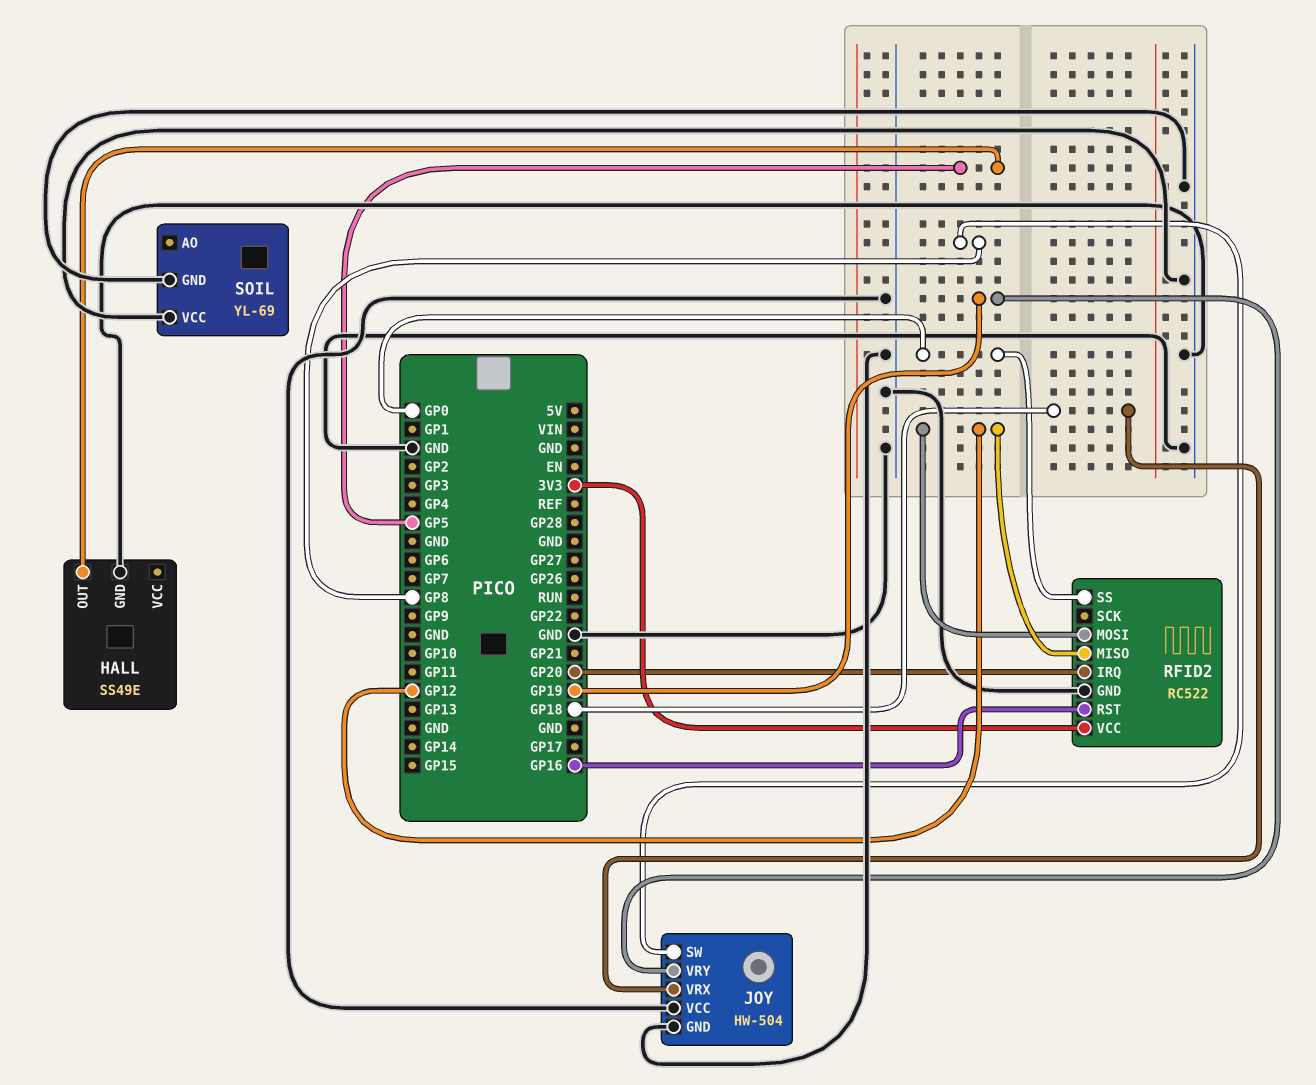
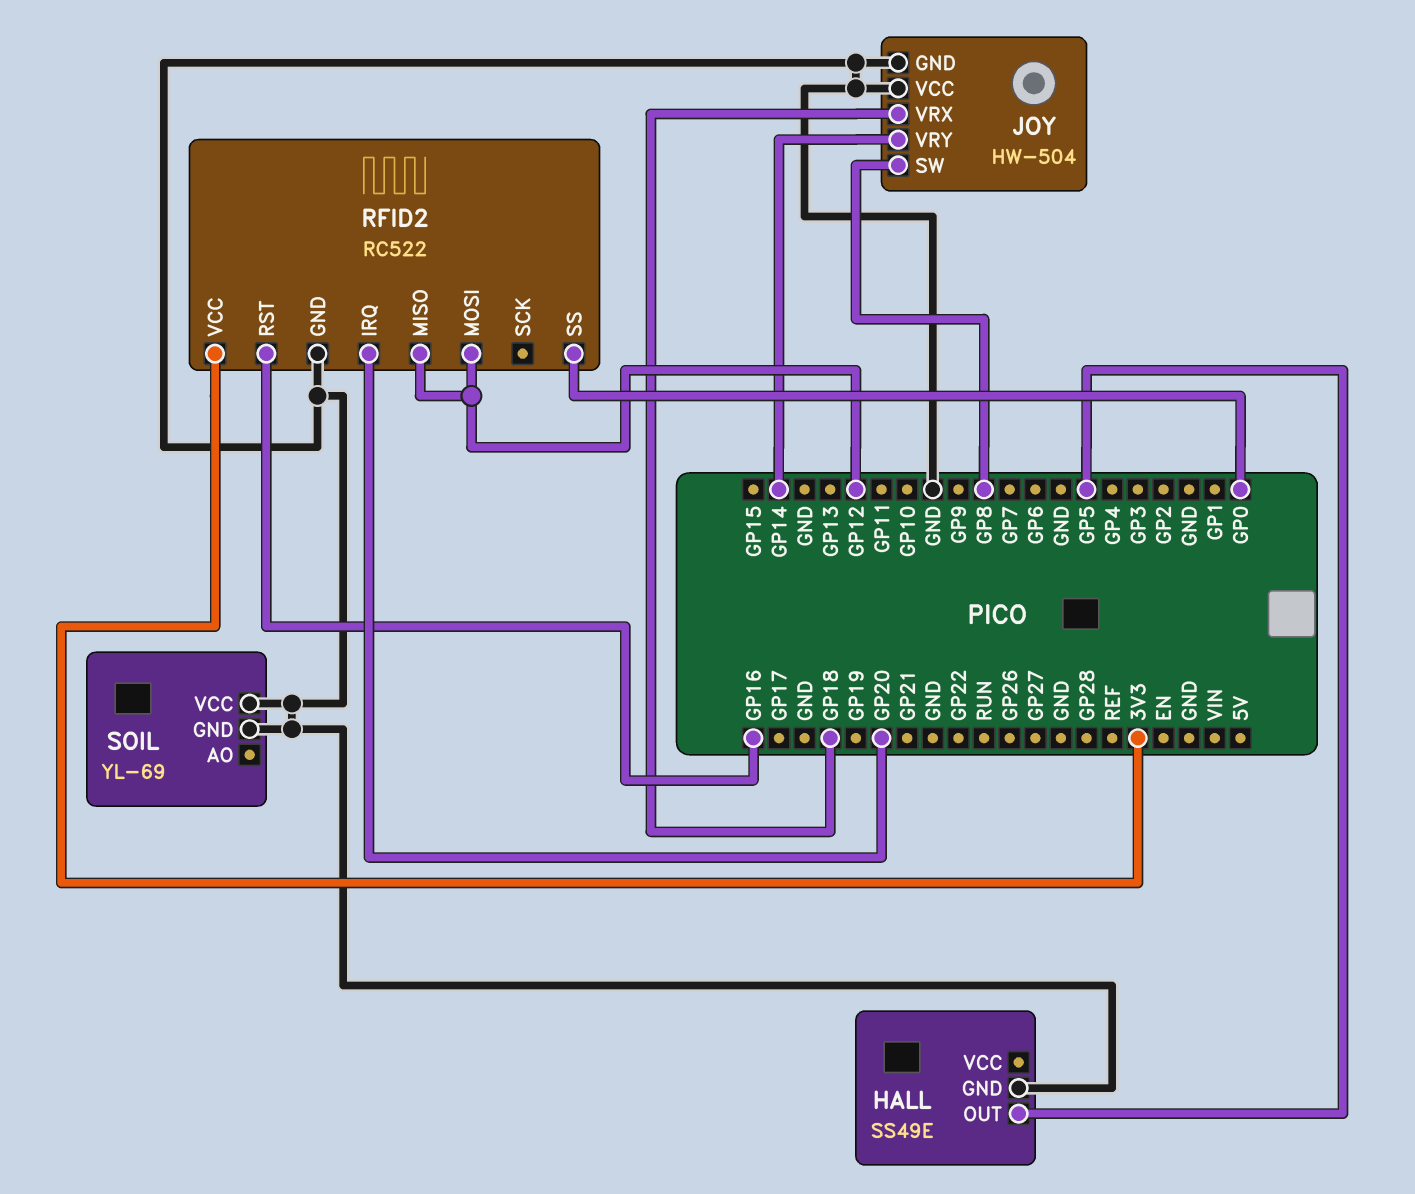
JOY pin VRY: GP19 -> GP14

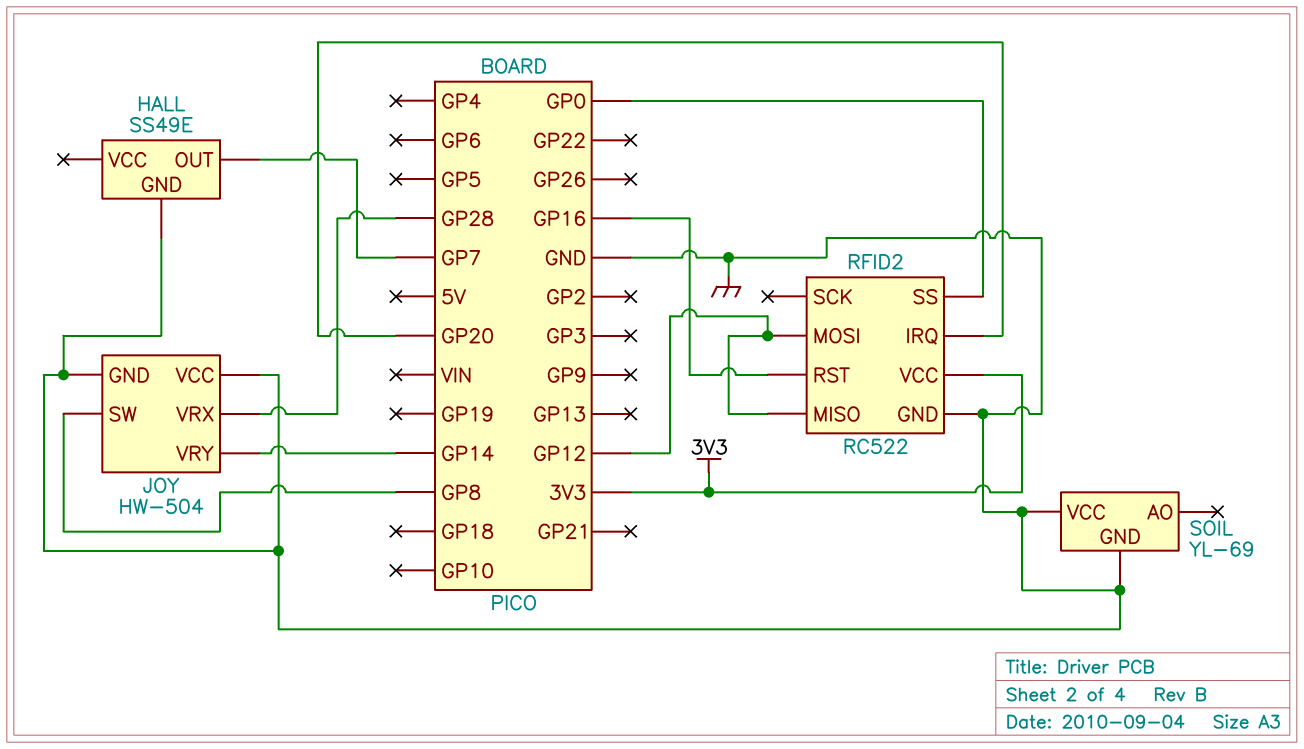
HALL pin OUT: GP5 -> GP7
JOY pin VRX: GP18 -> GP28

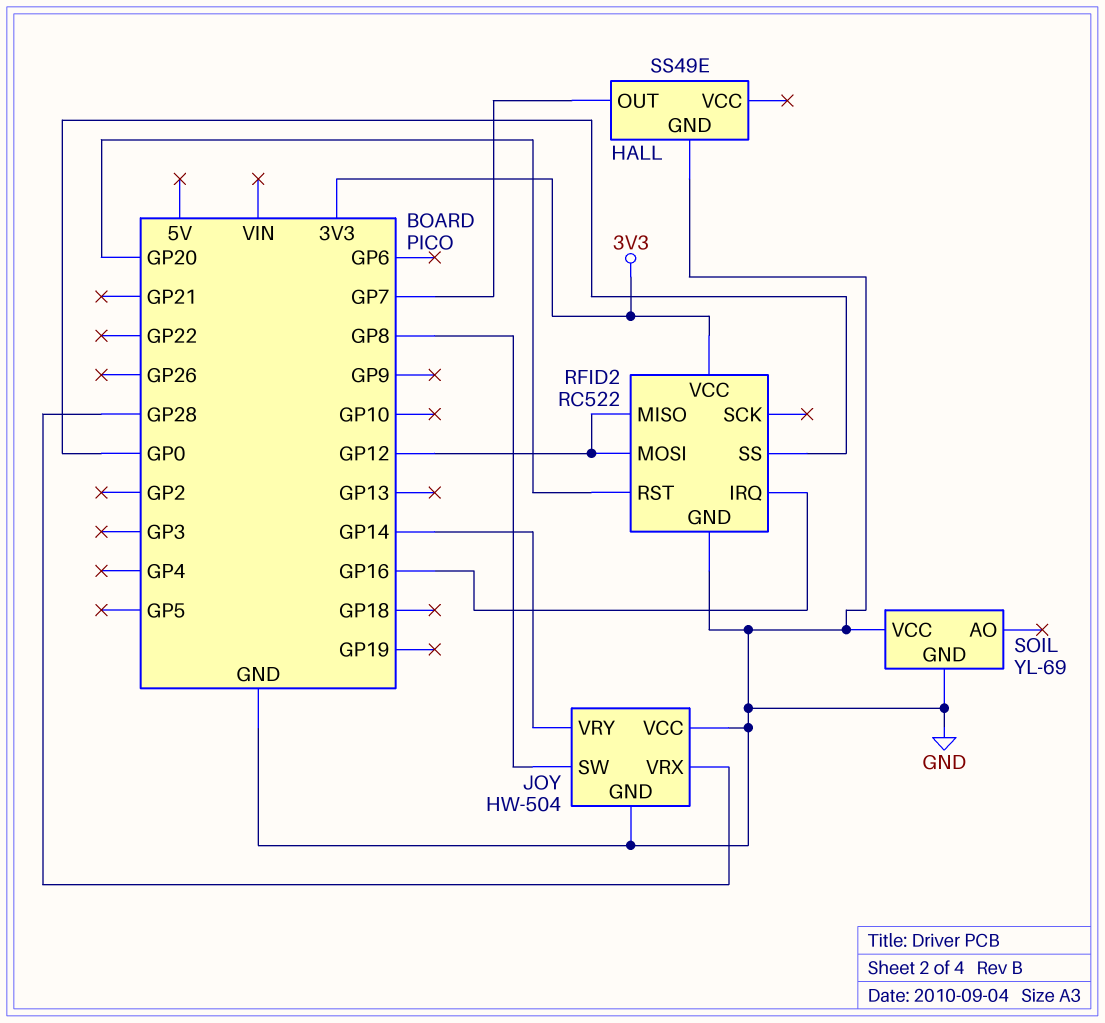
RFID2 pin IRQ: GP20 -> GP16
RFID2 pin RST: GP16 -> GP20

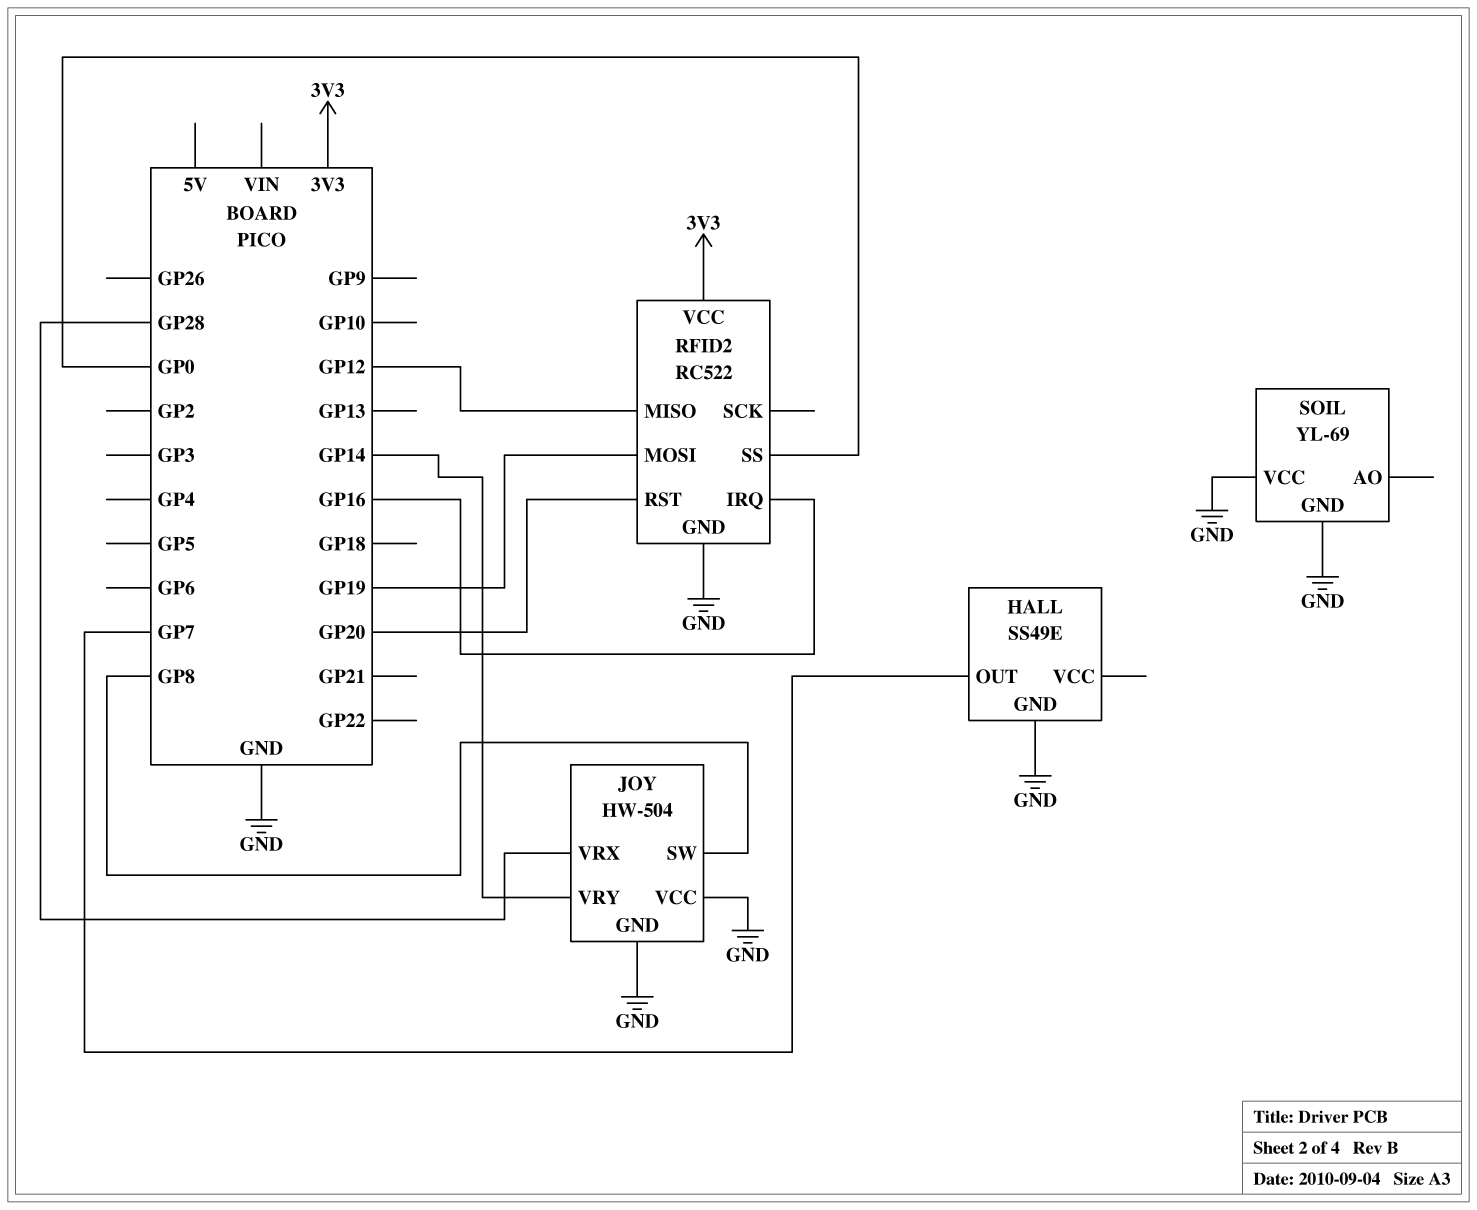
RFID2 pin MOSI: GP12 -> GP19

